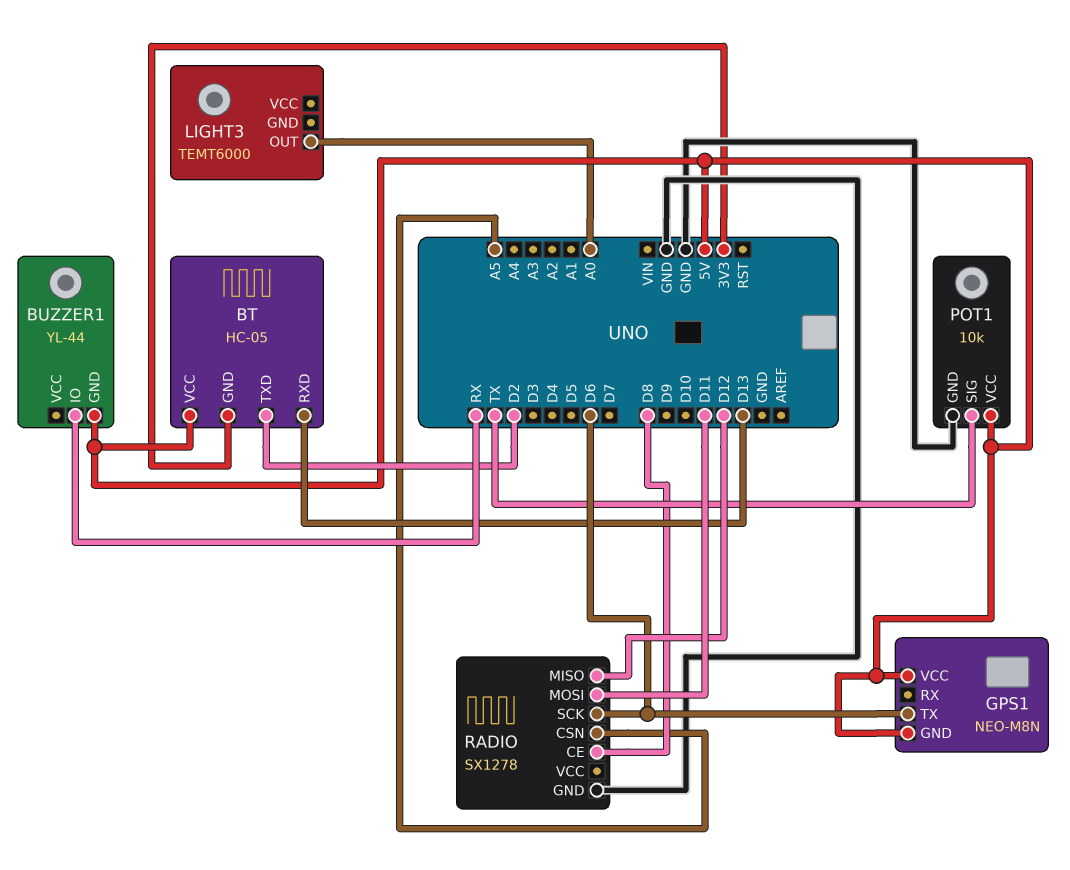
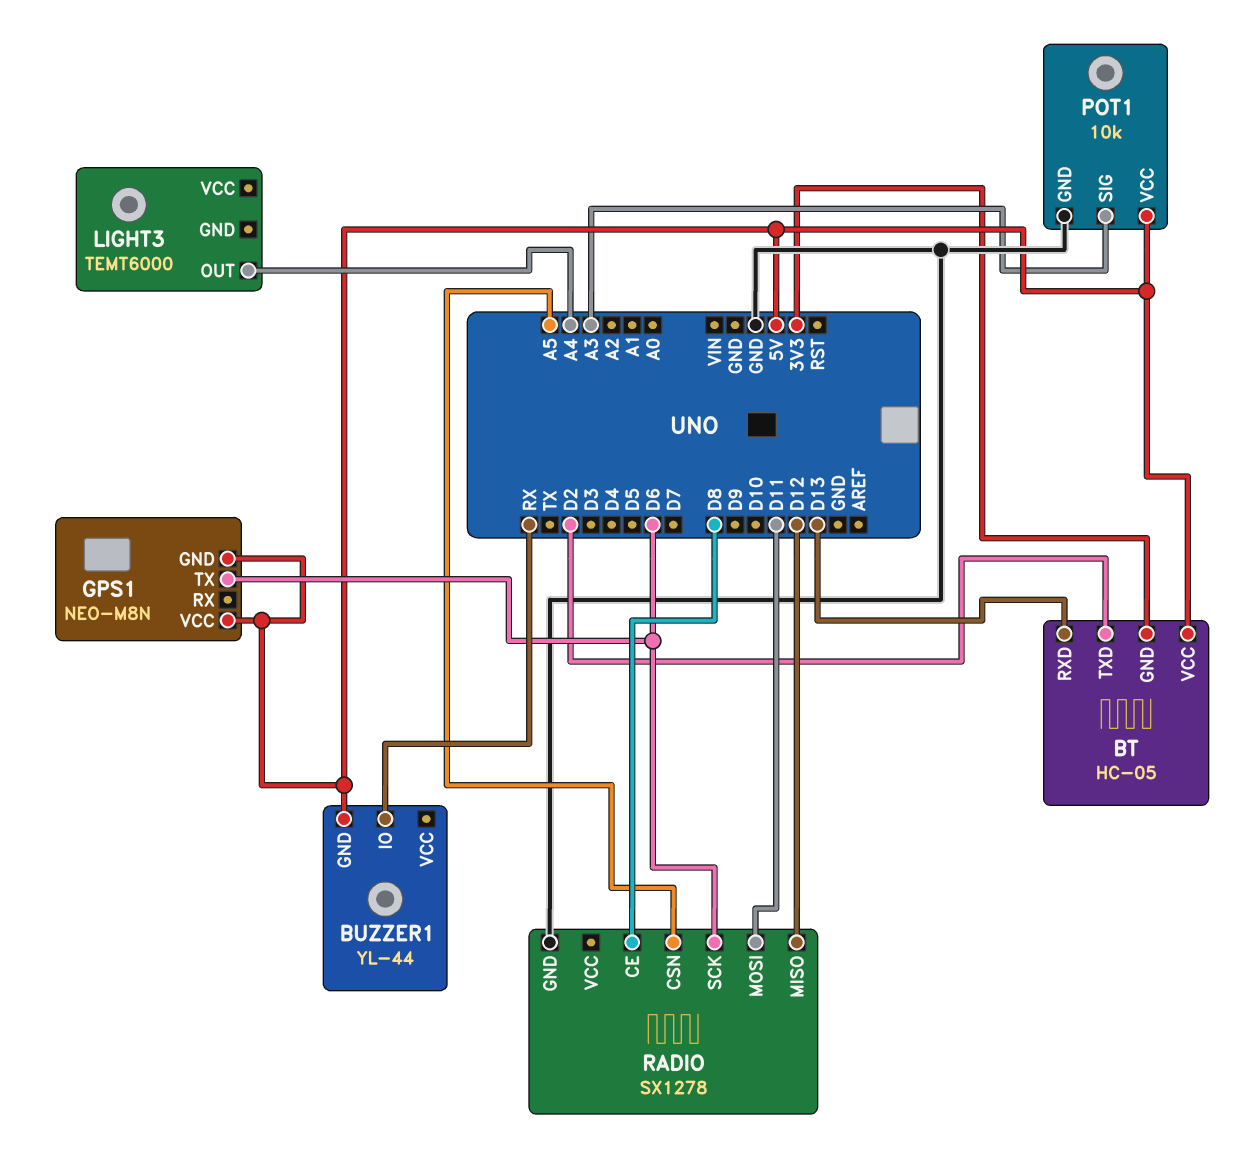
LIGHT3 pin OUT: A0 -> A4
POT1 pin SIG: TX -> A3

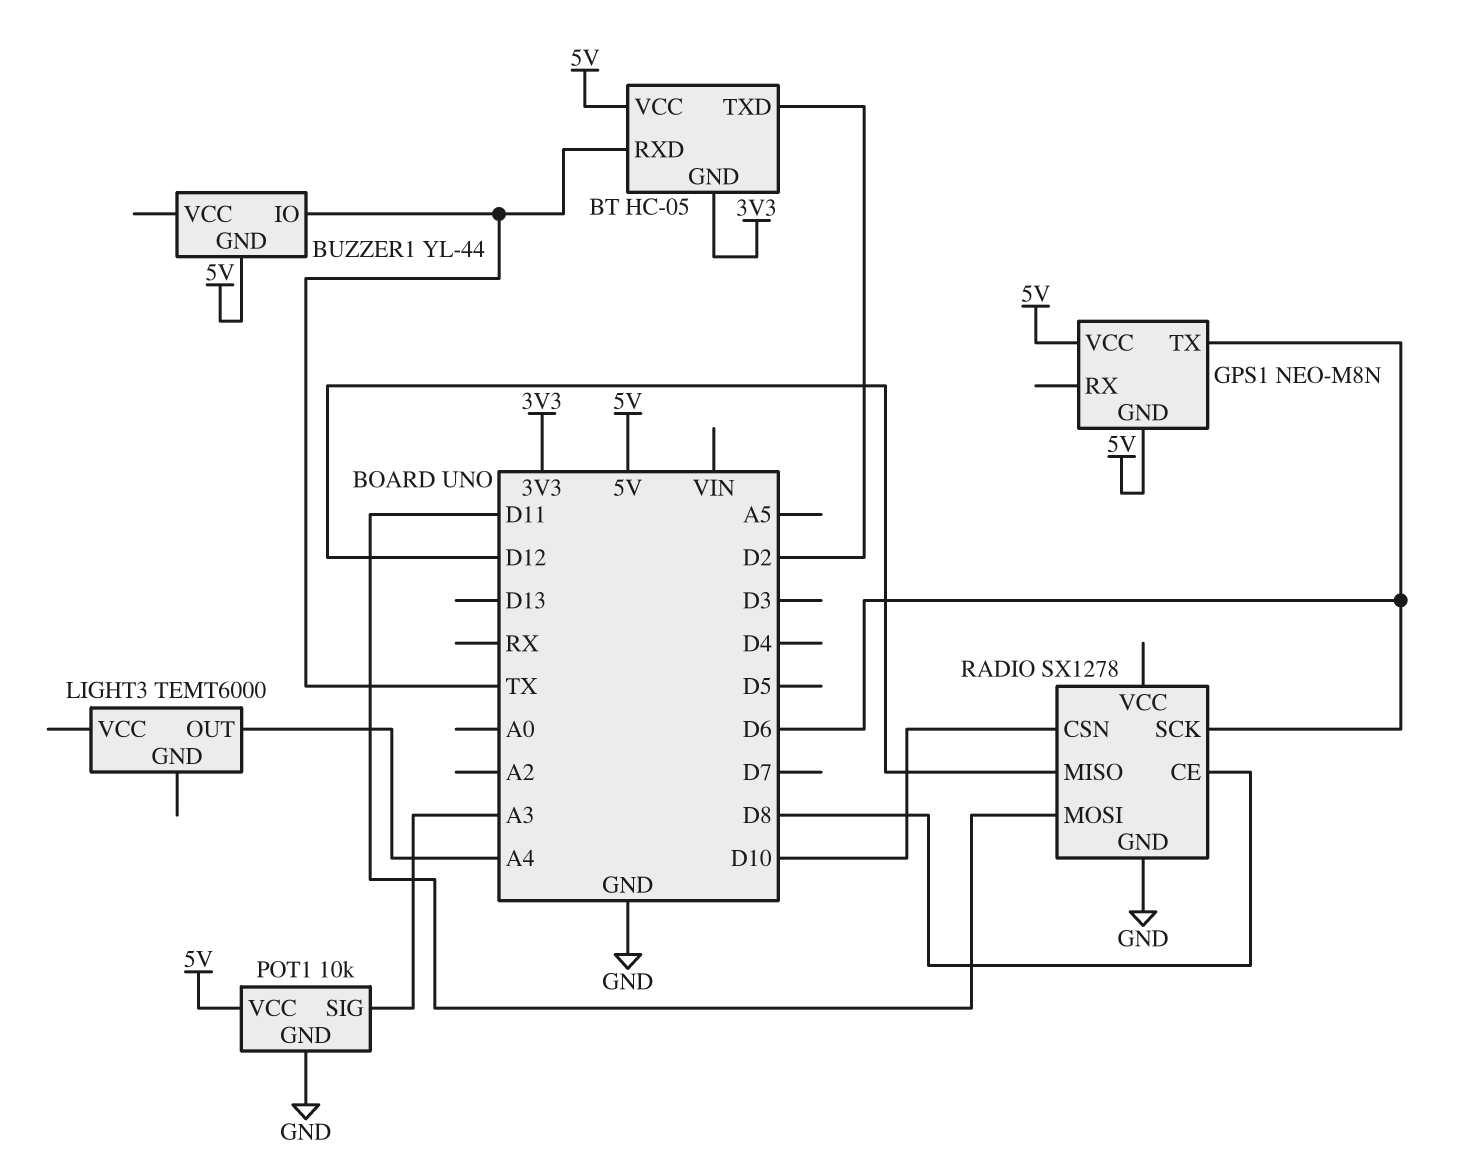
BT pin RXD: D13 -> TX
BUZZER1 pin IO: RX -> TX
RADIO pin CSN: A5 -> D10

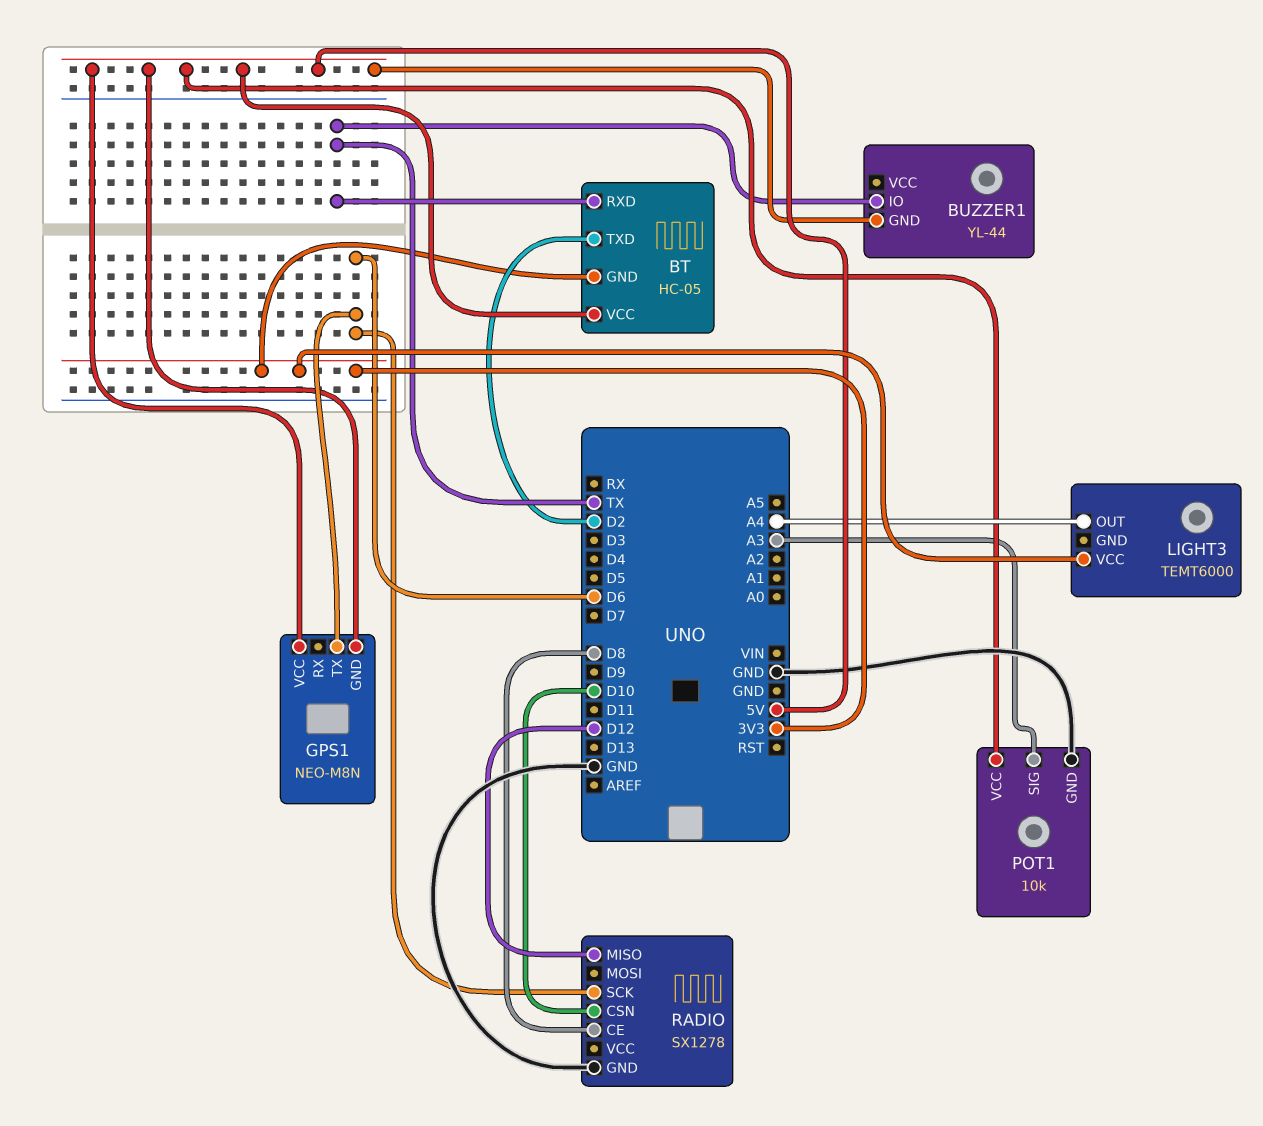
LIGHT3 pin VCC: none -> 3V3
RADIO pin MOSI: D11 -> none

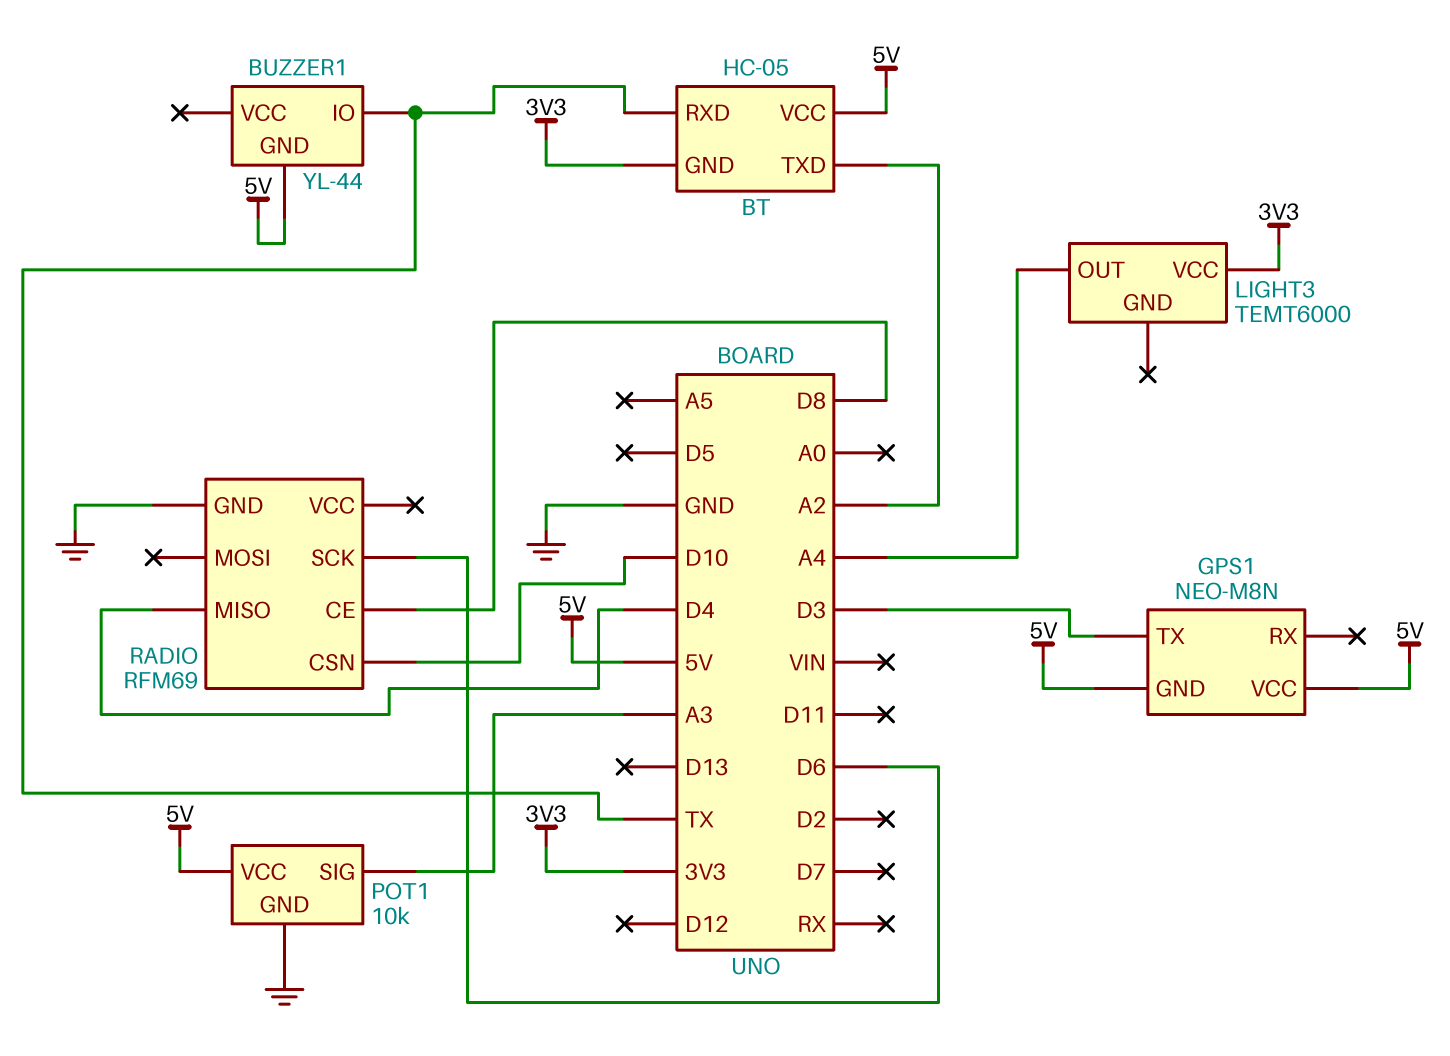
BT pin TXD: D2 -> A2
GPS1 pin TX: D6 -> D3
RADIO: SX1278 -> RFM69
RADIO pin MISO: D12 -> D4

